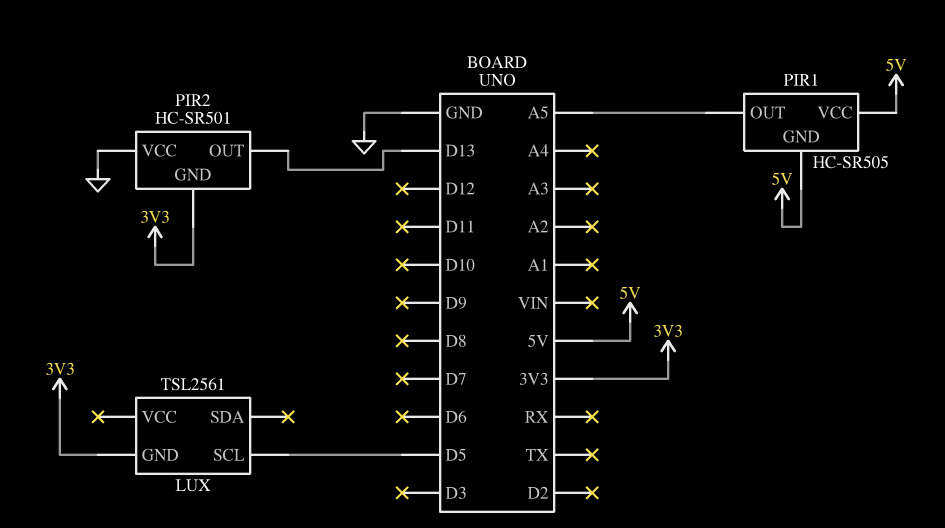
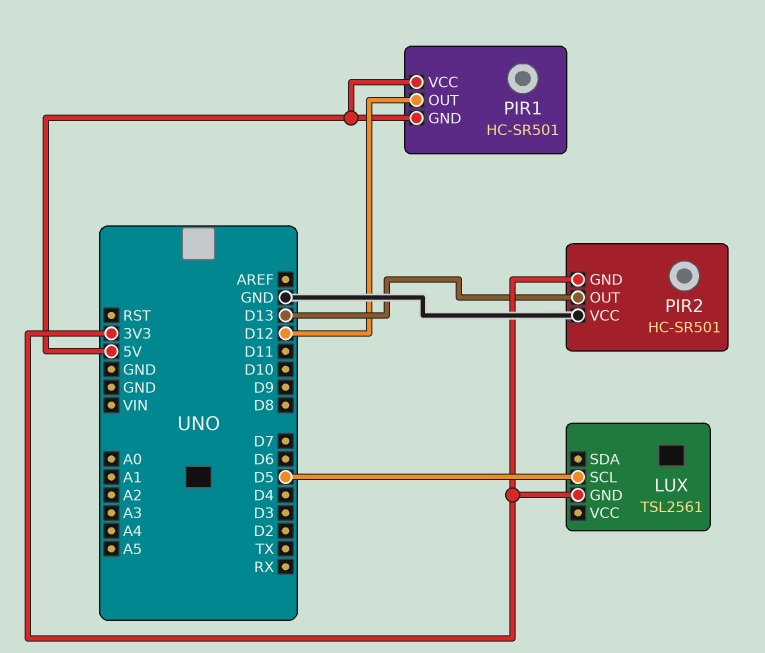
PIR1: HC-SR505 -> HC-SR501
PIR1 pin OUT: A5 -> D12

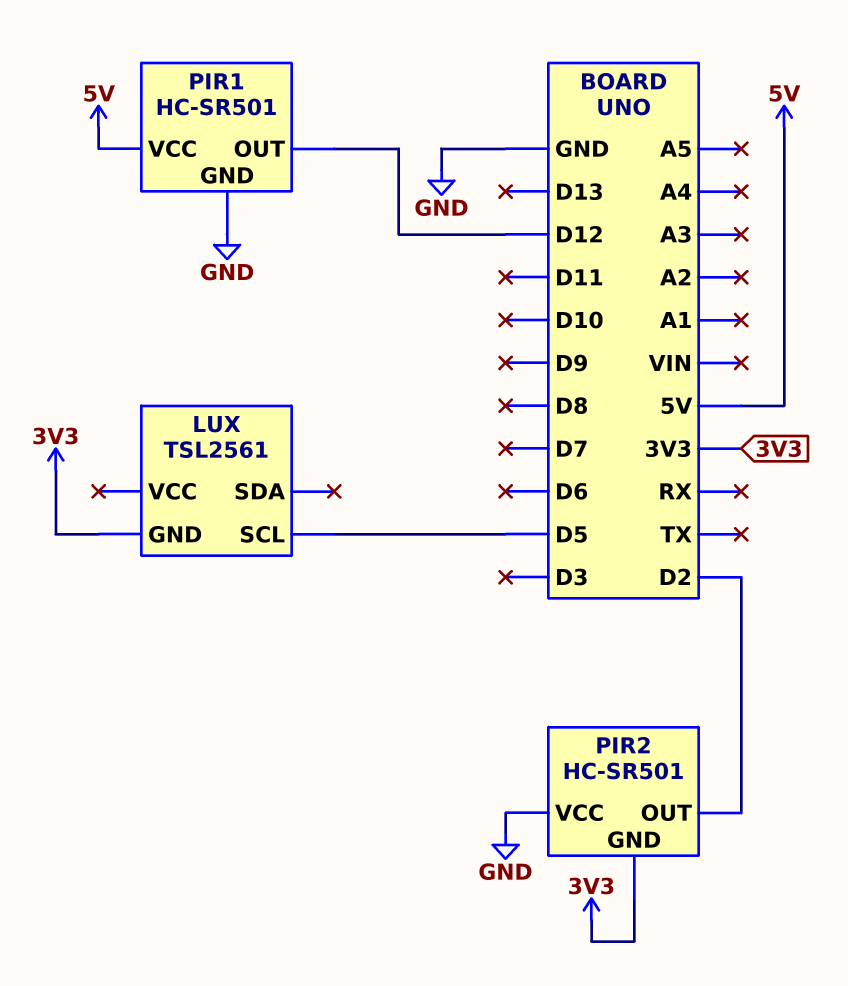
PIR1 pin GND: 5V -> GND
PIR2 pin OUT: D13 -> D2

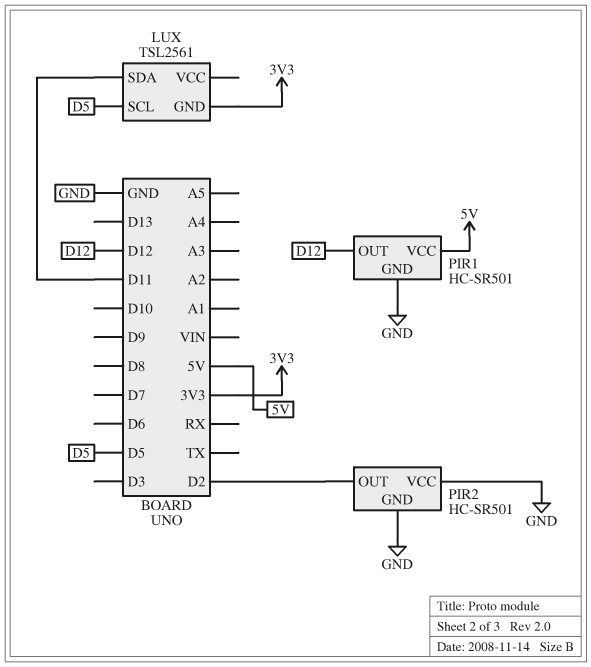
LUX pin SDA: none -> D11
PIR2 pin GND: 3V3 -> GND

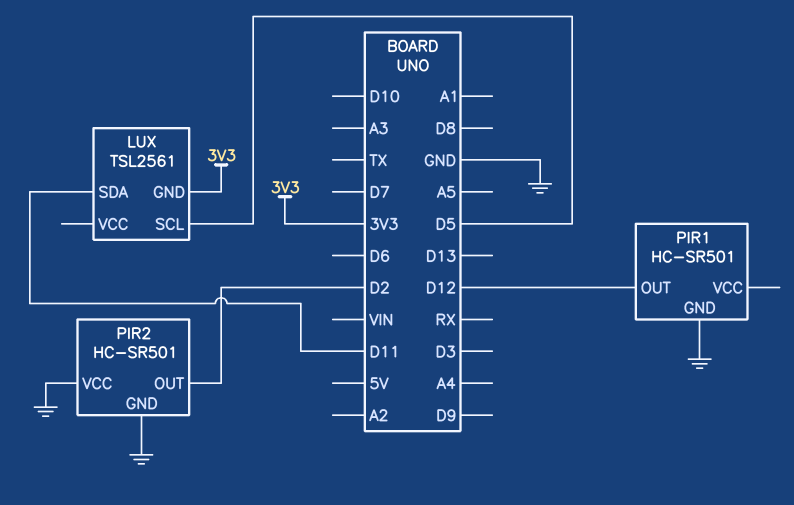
PIR1 pin VCC: 5V -> none

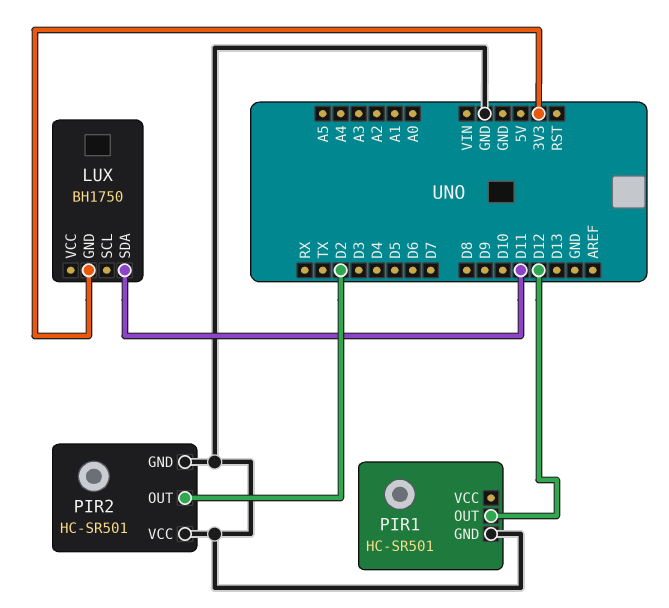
LUX: TSL2561 -> BH1750
LUX pin SCL: D5 -> none

